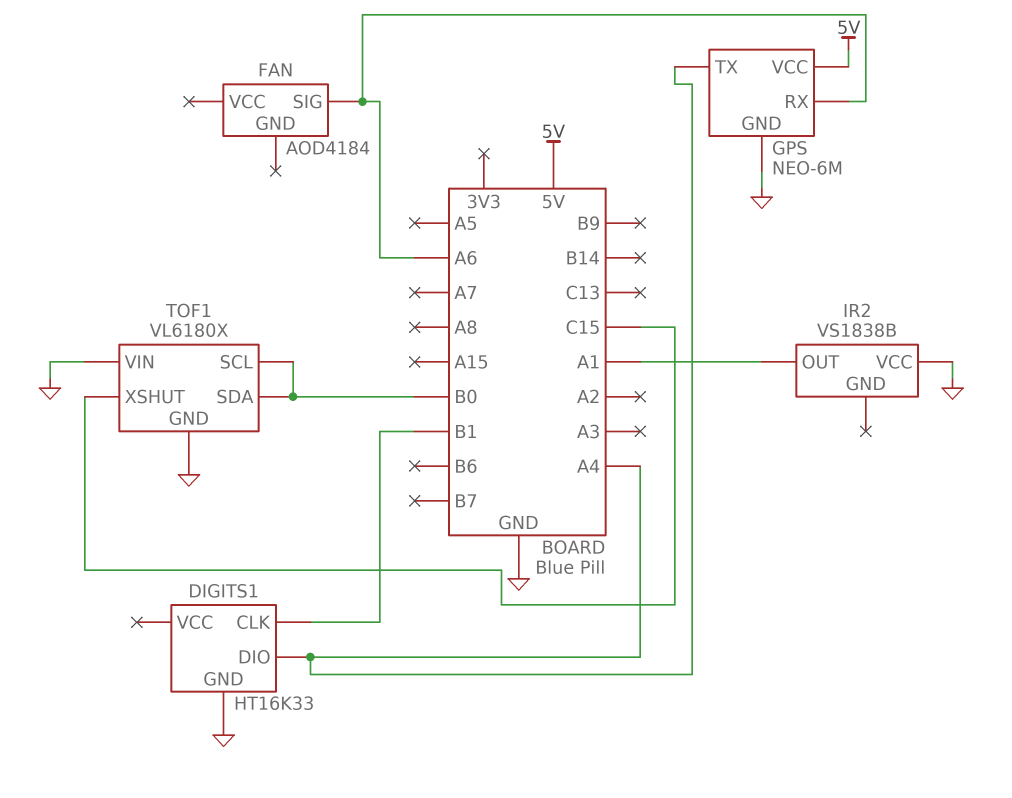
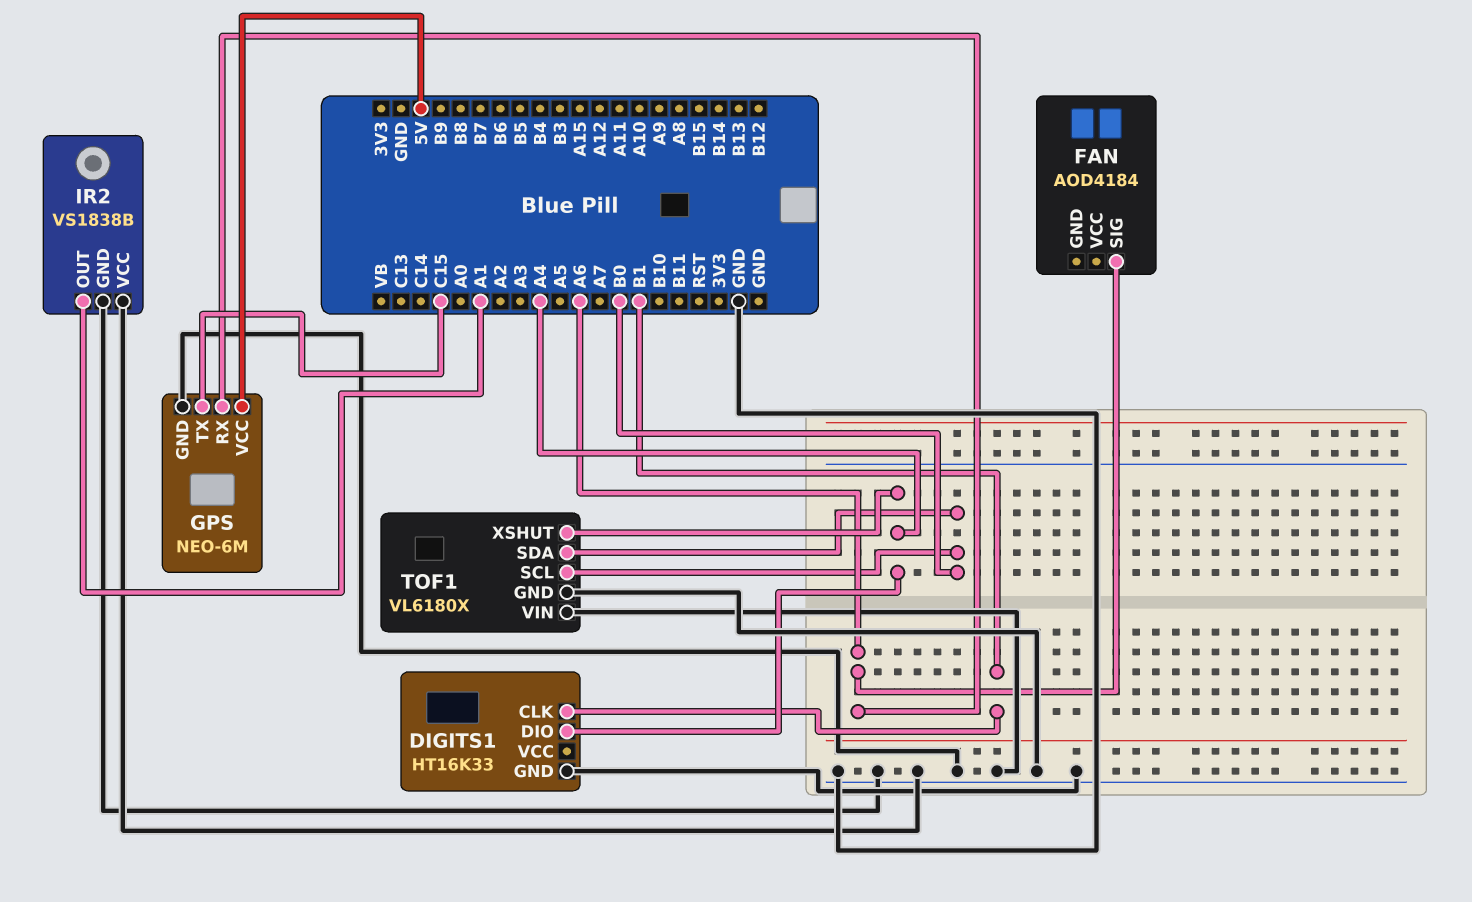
GPS pin TX: A4 -> C15
IR2 pin GND: none -> GND
TOF1 pin XSHUT: C15 -> A4

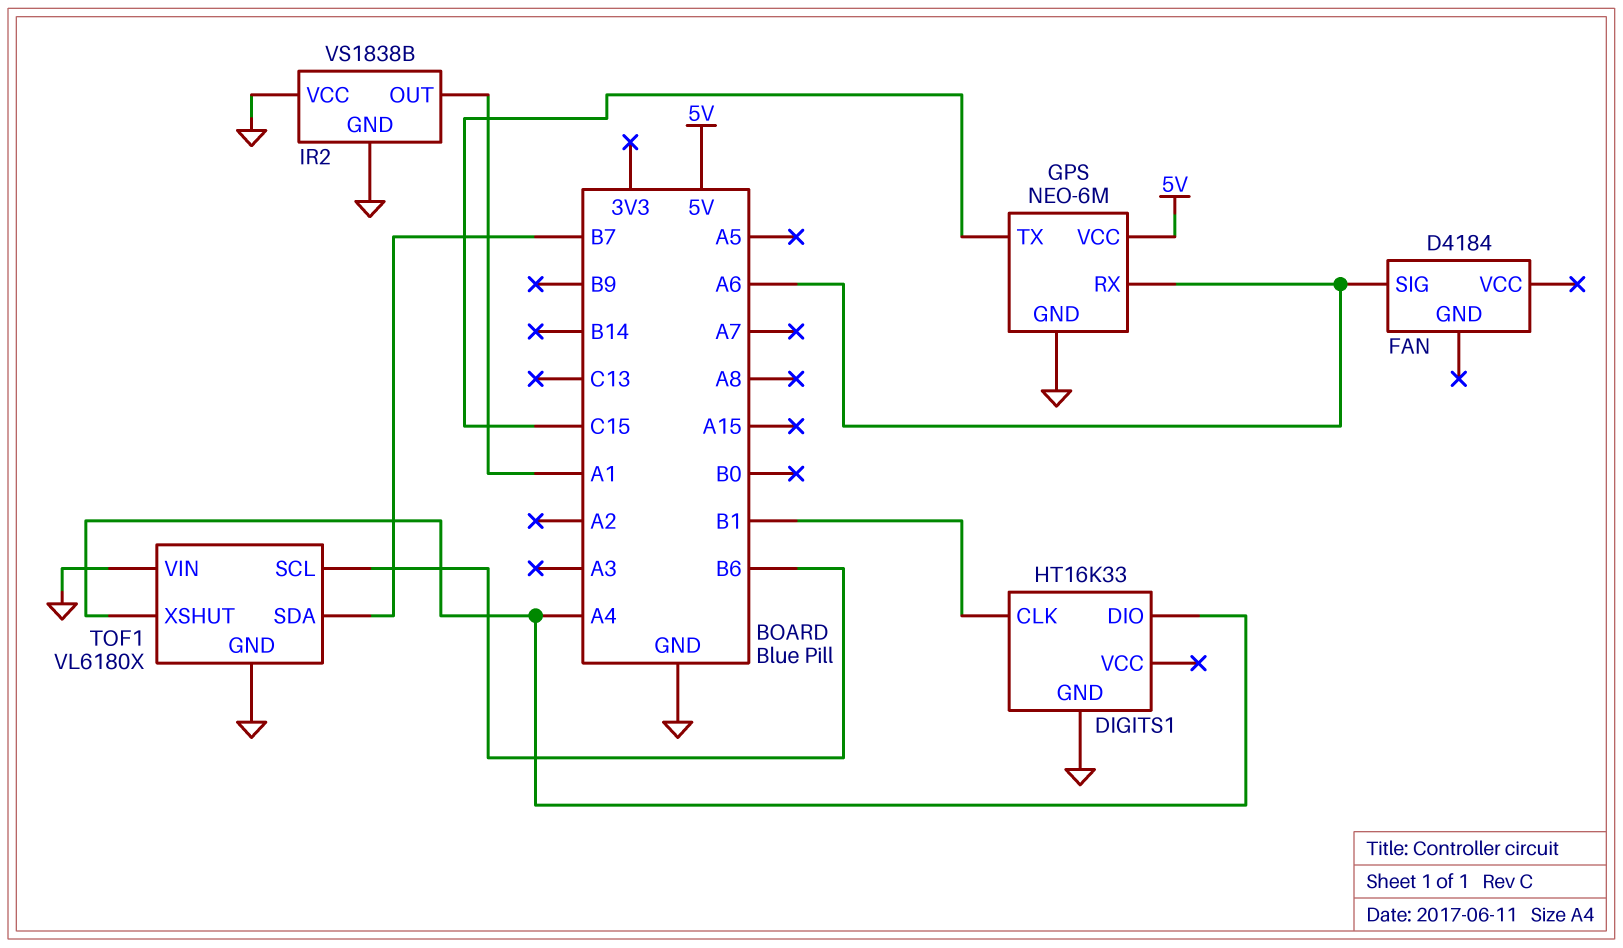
FAN: AOD4184 -> D4184
TOF1 pin SCL: B0 -> B6
TOF1 pin SDA: B0 -> B7

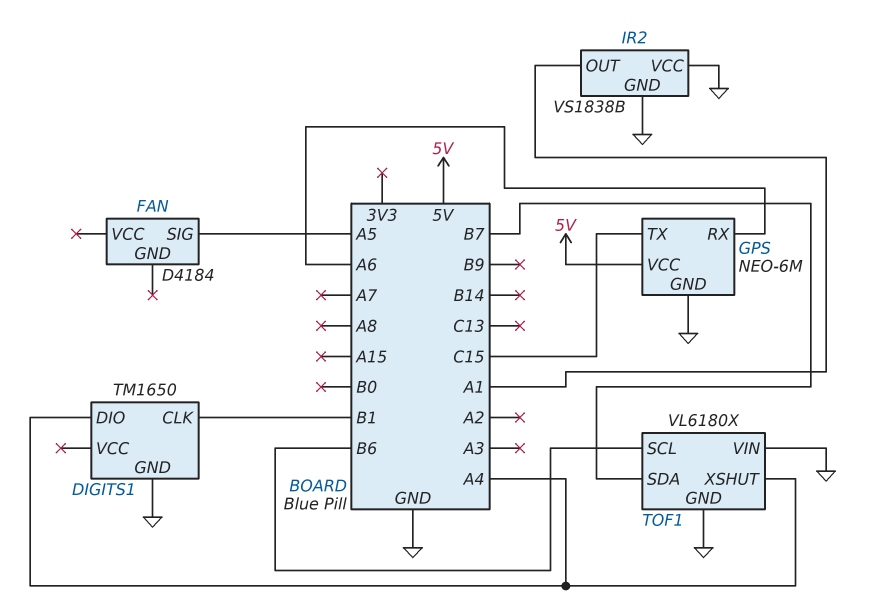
DIGITS1: HT16K33 -> TM1650
FAN pin SIG: A6 -> A5

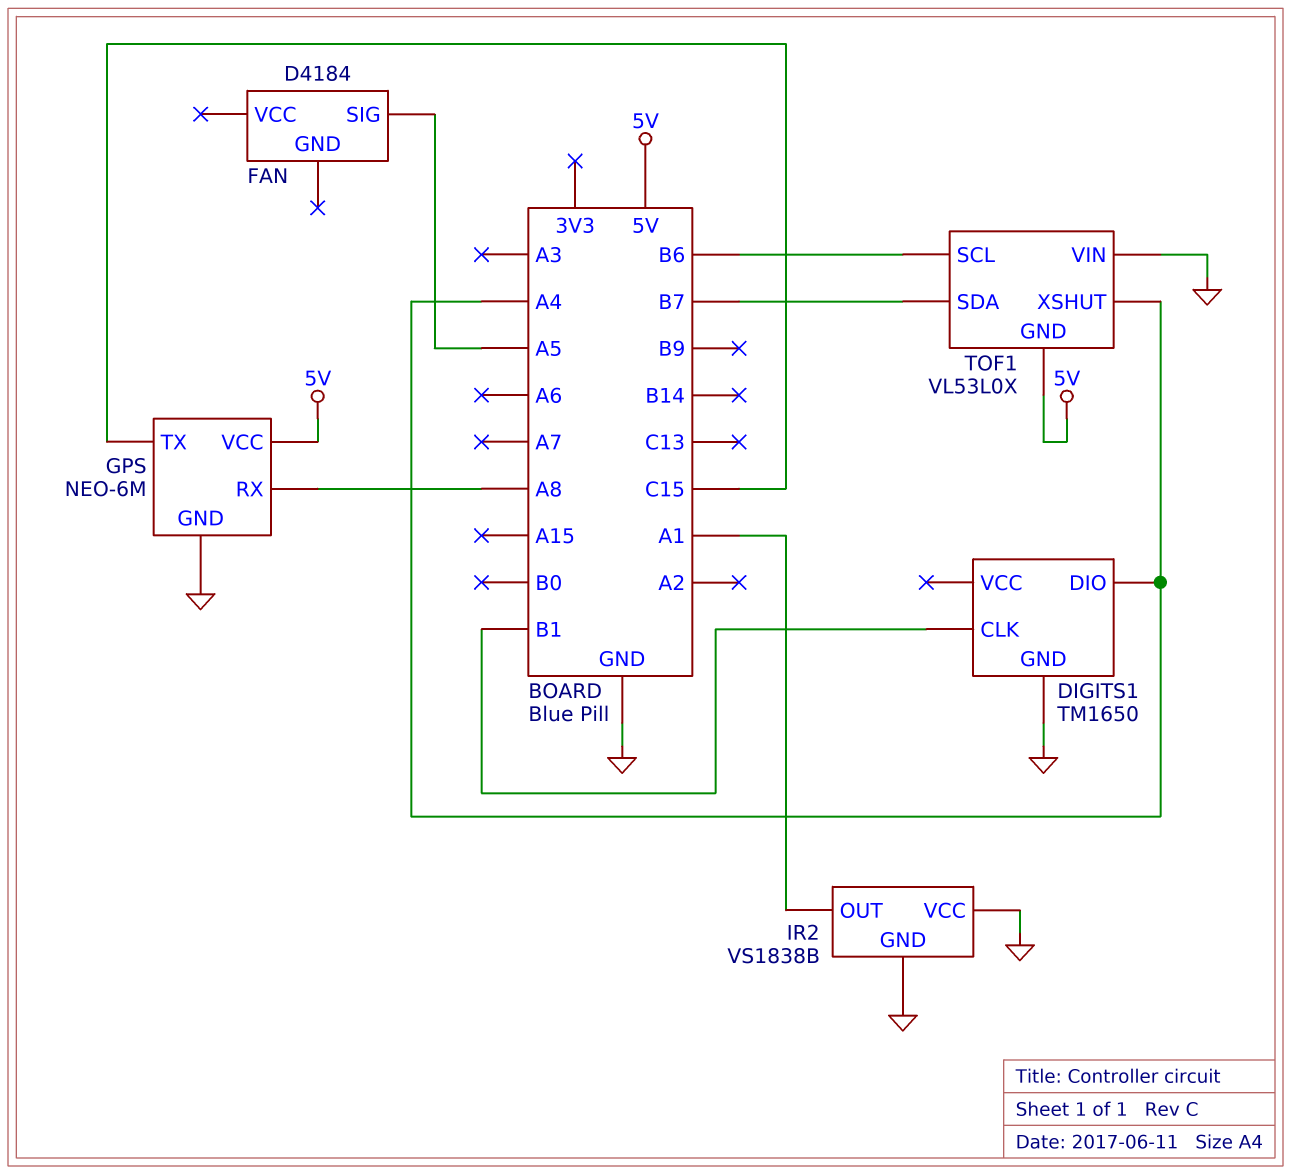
GPS pin RX: A6 -> A8
TOF1: VL6180X -> VL53L0X
TOF1 pin GND: GND -> 5V

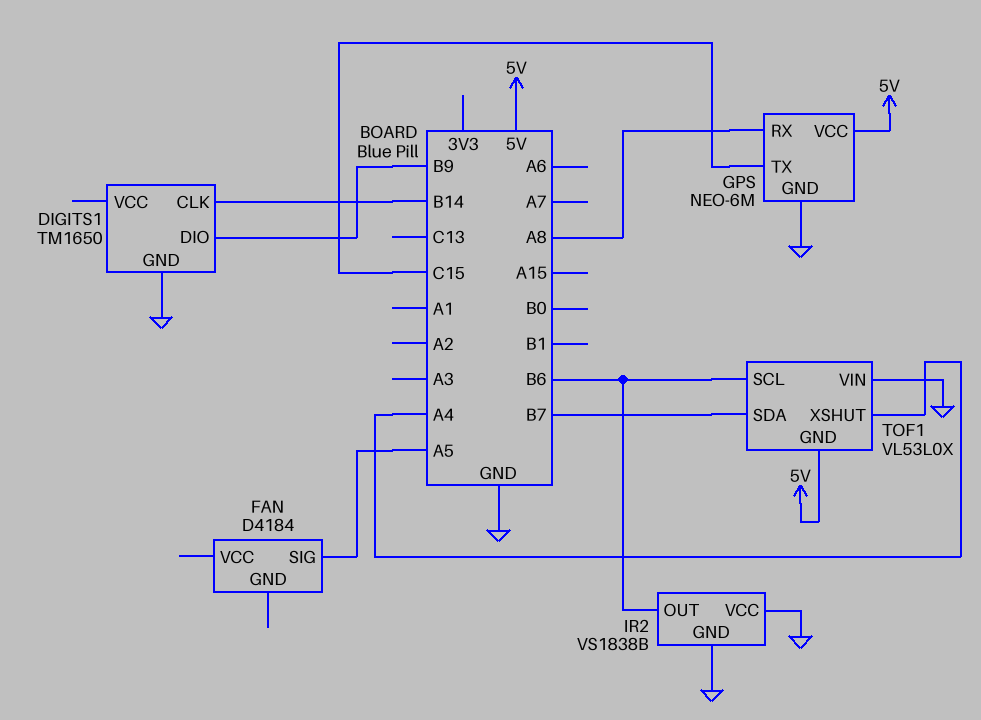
DIGITS1 pin CLK: B1 -> B14
DIGITS1 pin DIO: A4 -> B9
IR2 pin OUT: A1 -> B6

